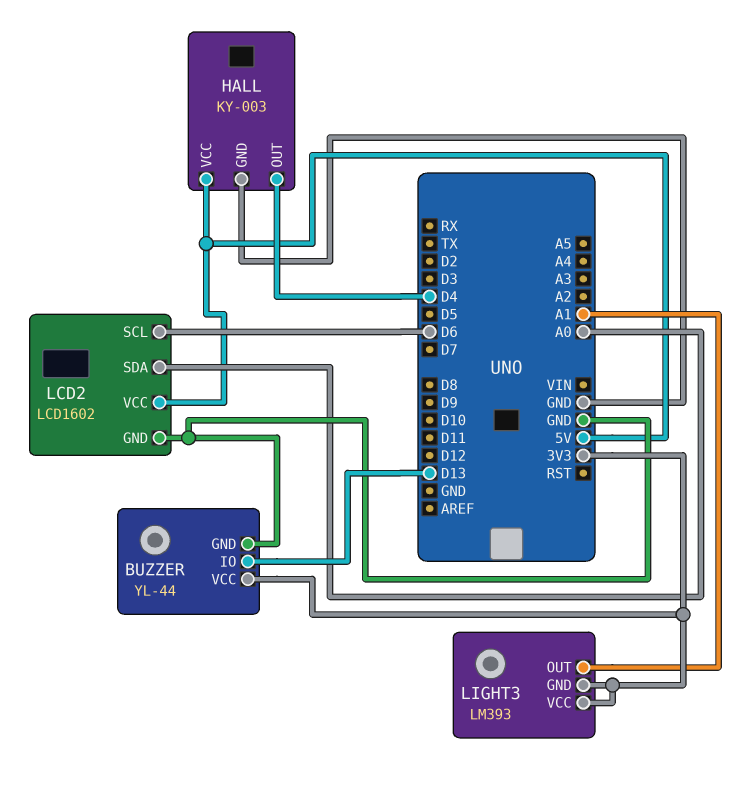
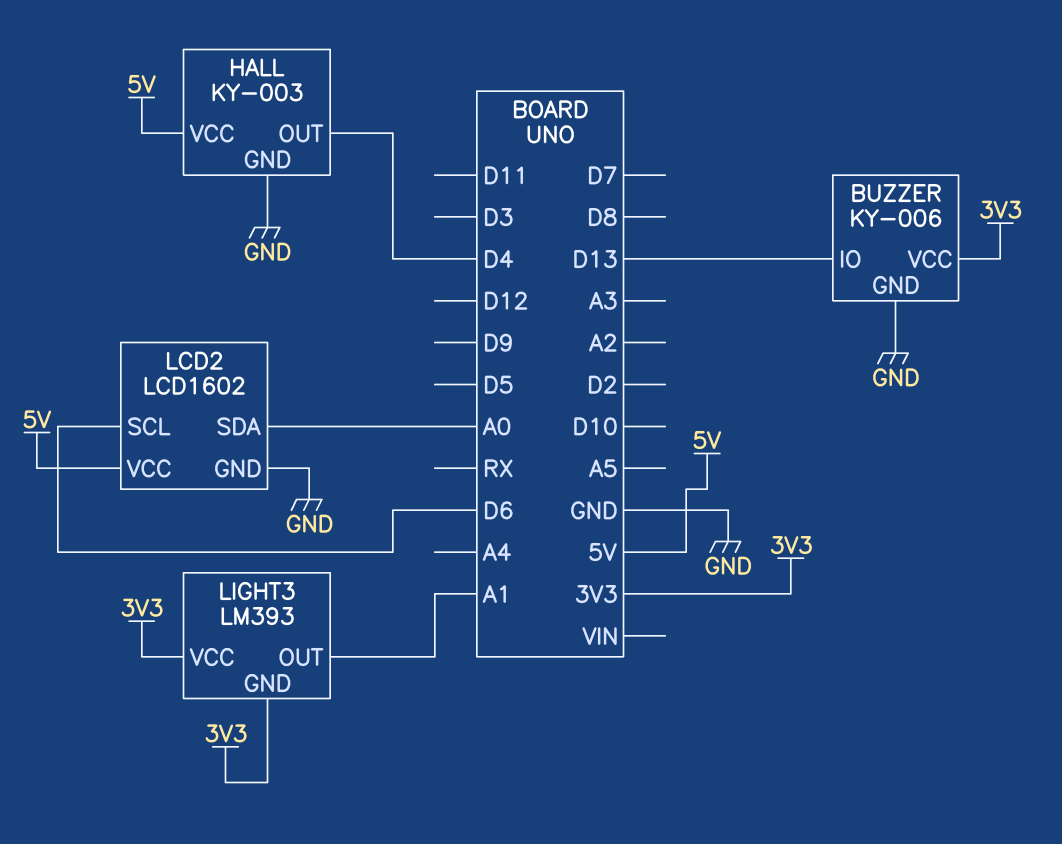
BUZZER: YL-44 -> KY-006

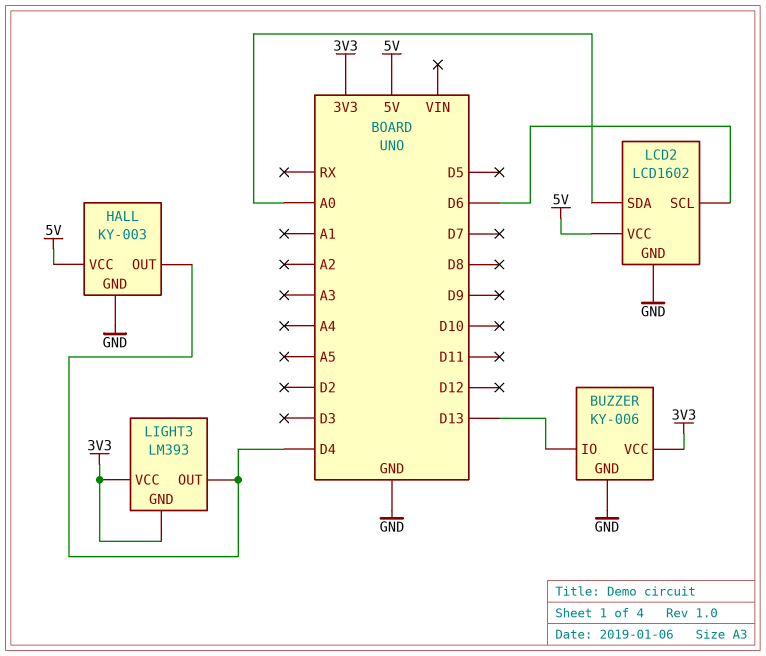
LIGHT3 pin OUT: A1 -> D4

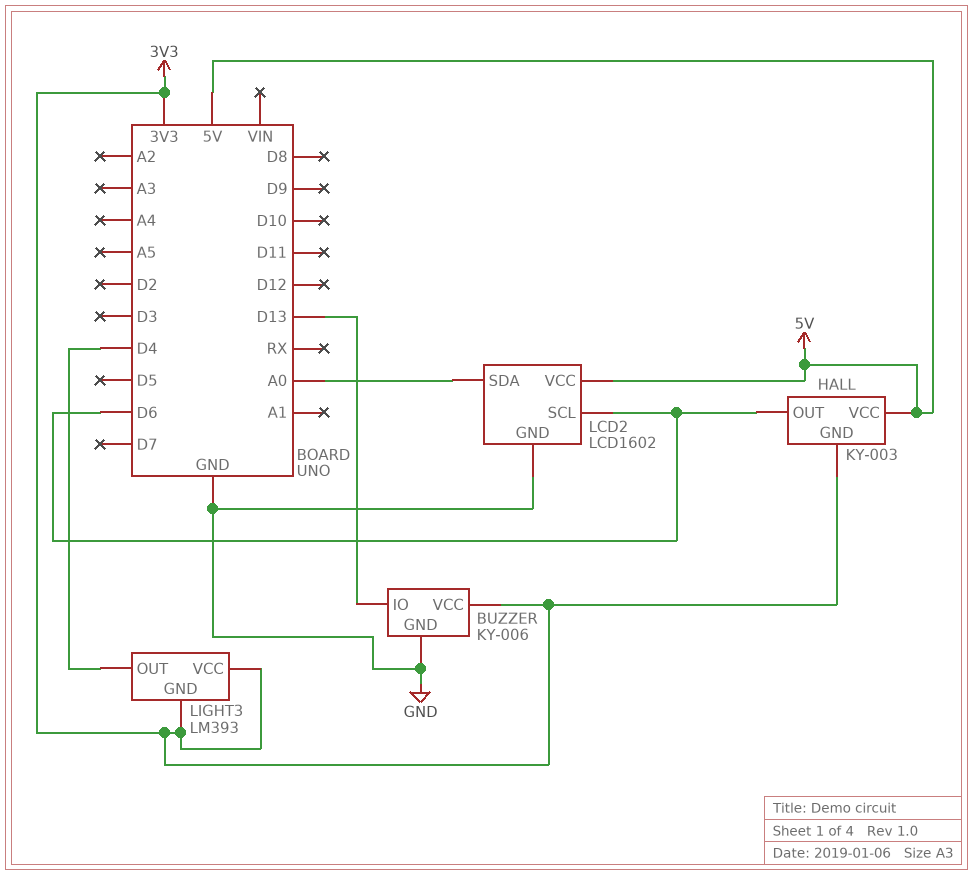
HALL pin GND: GND -> 3V3
HALL pin OUT: D4 -> D6

